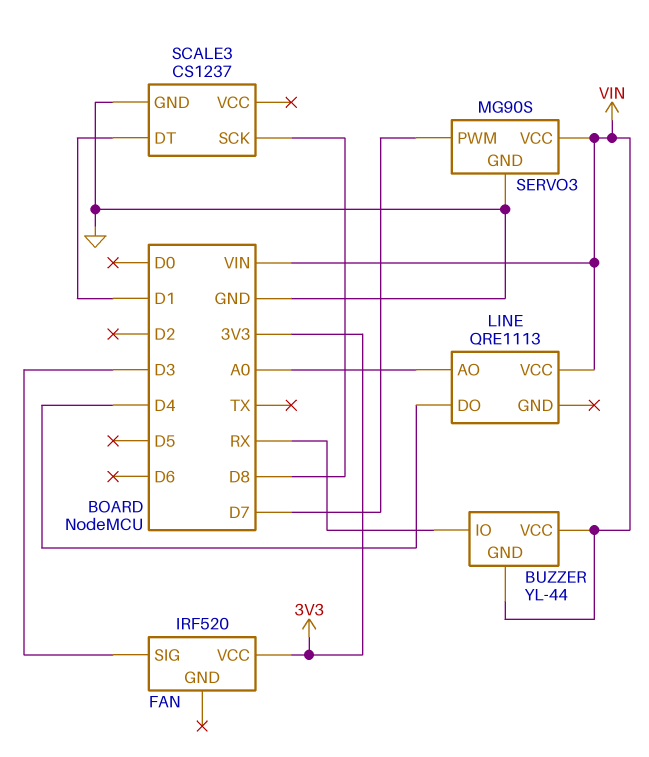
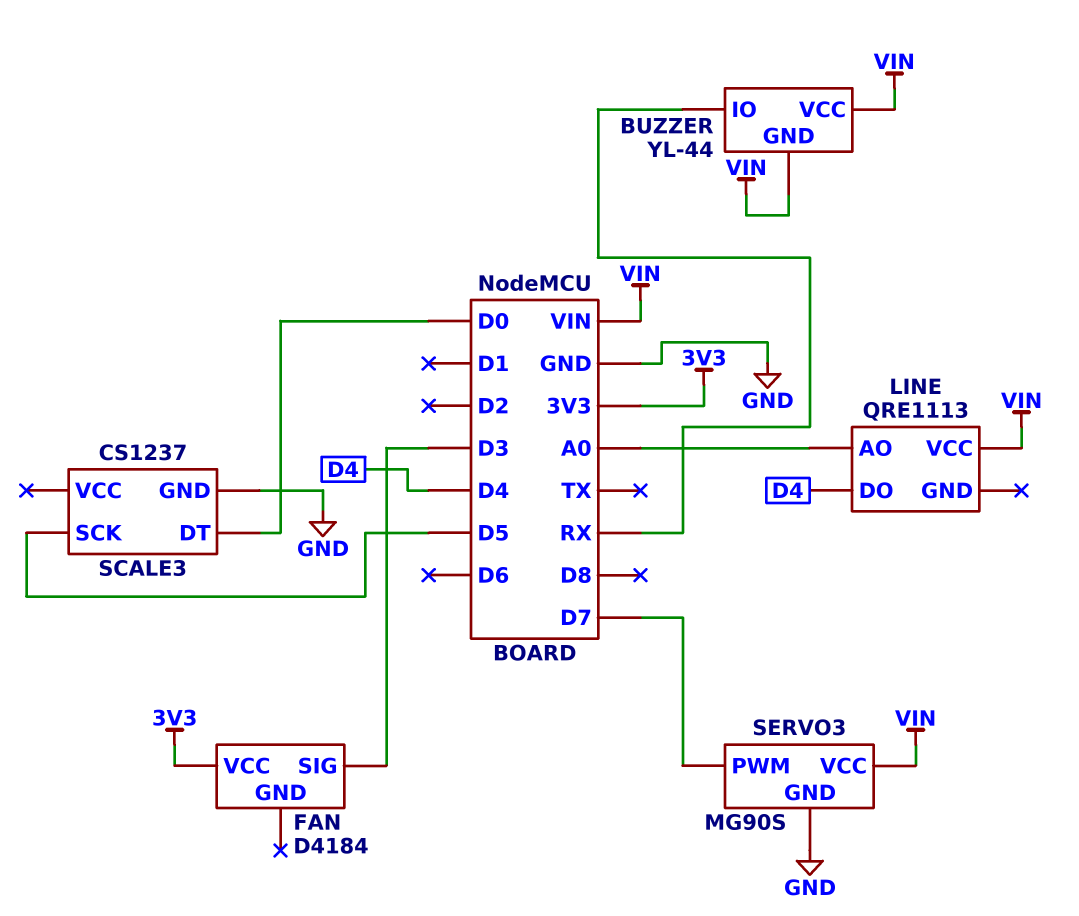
FAN: IRF520 -> D4184
SCALE3 pin DT: D1 -> D0
SCALE3 pin SCK: D8 -> D5

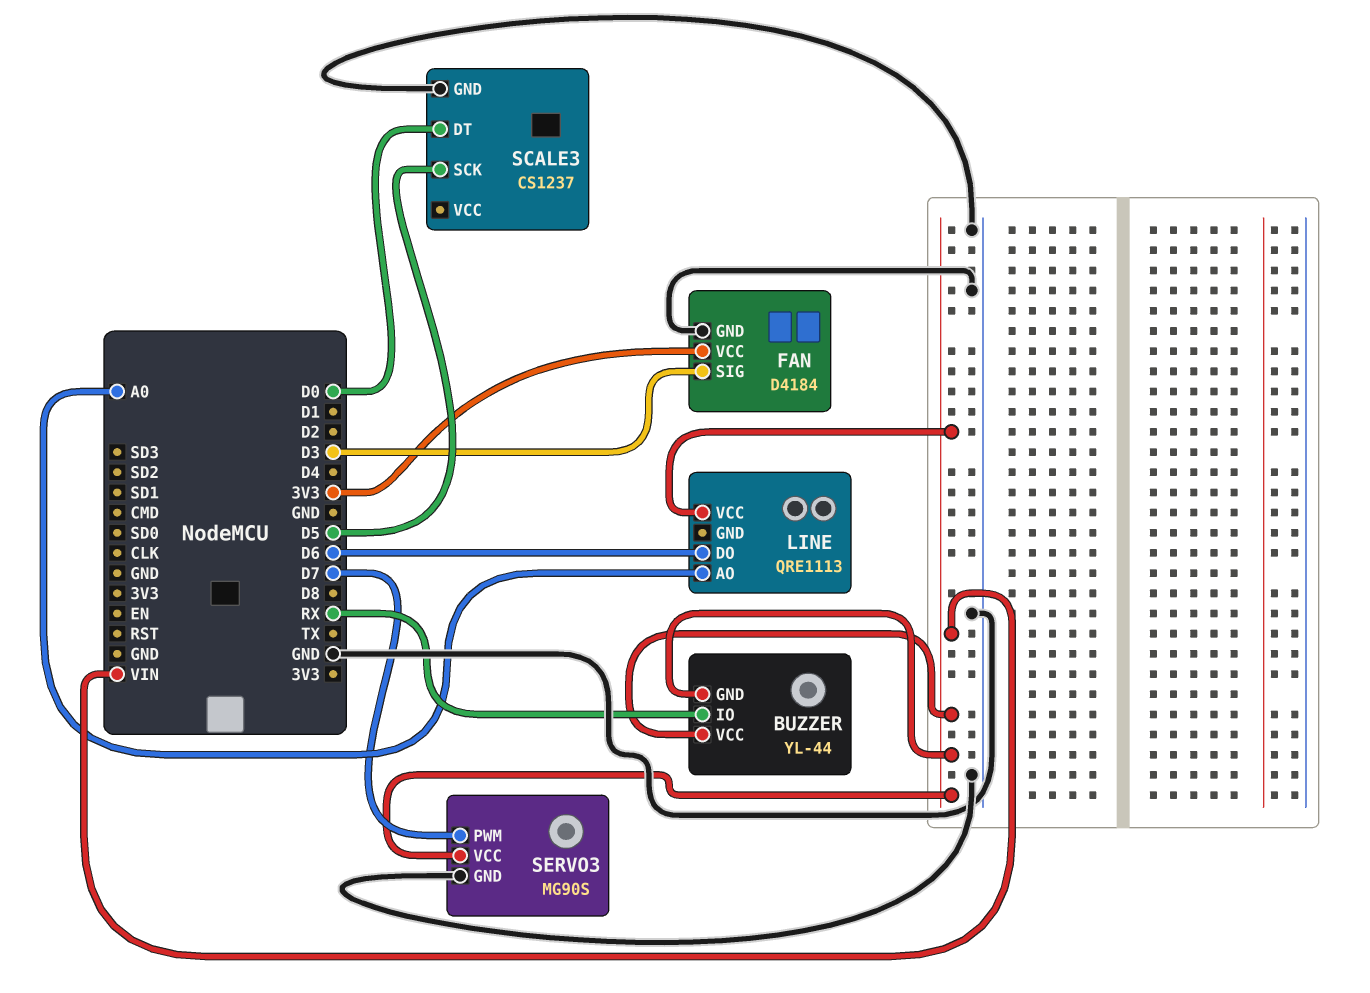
FAN pin GND: none -> GND
LINE pin DO: D4 -> D6

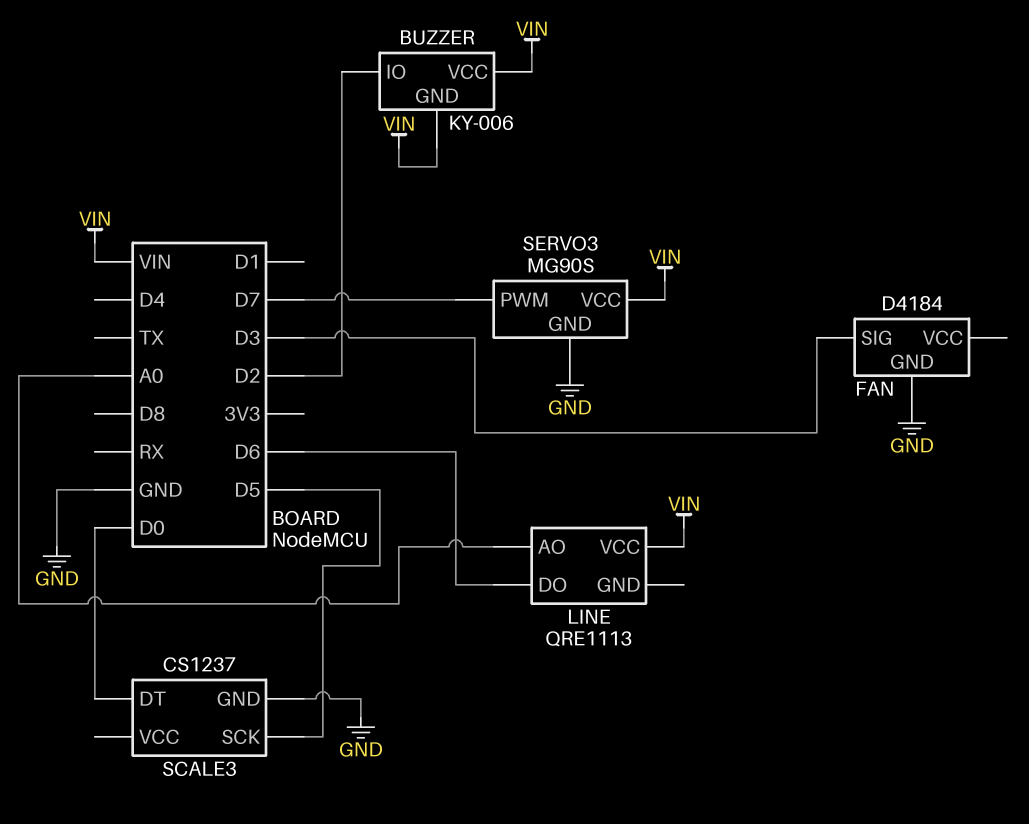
BUZZER: YL-44 -> KY-006
BUZZER pin IO: RX -> D2
FAN pin VCC: 3V3 -> none

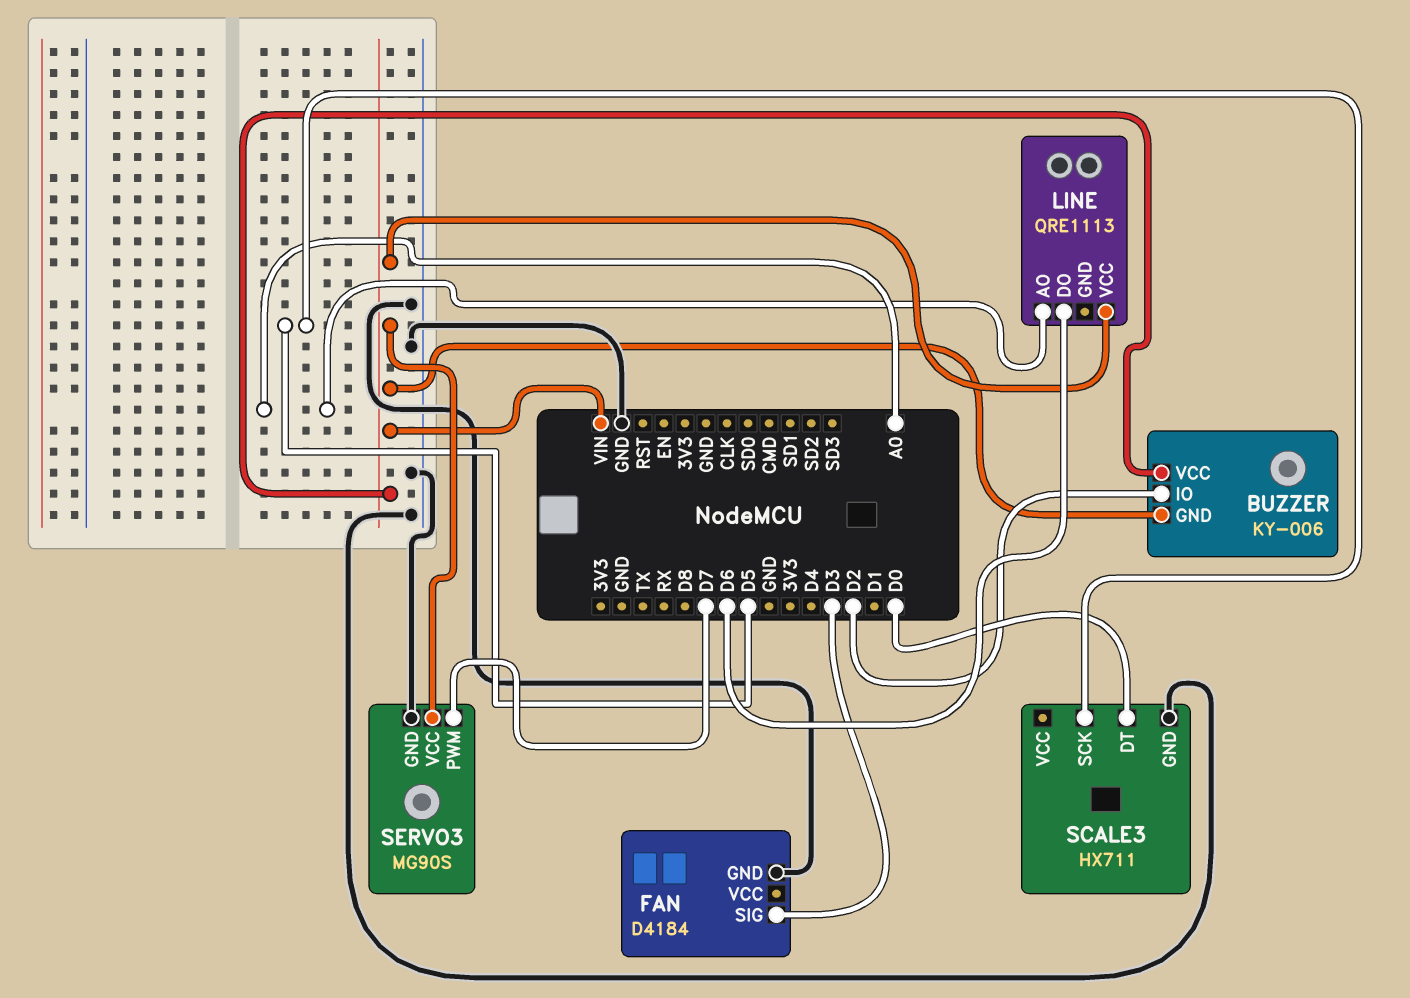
SCALE3: CS1237 -> HX711

